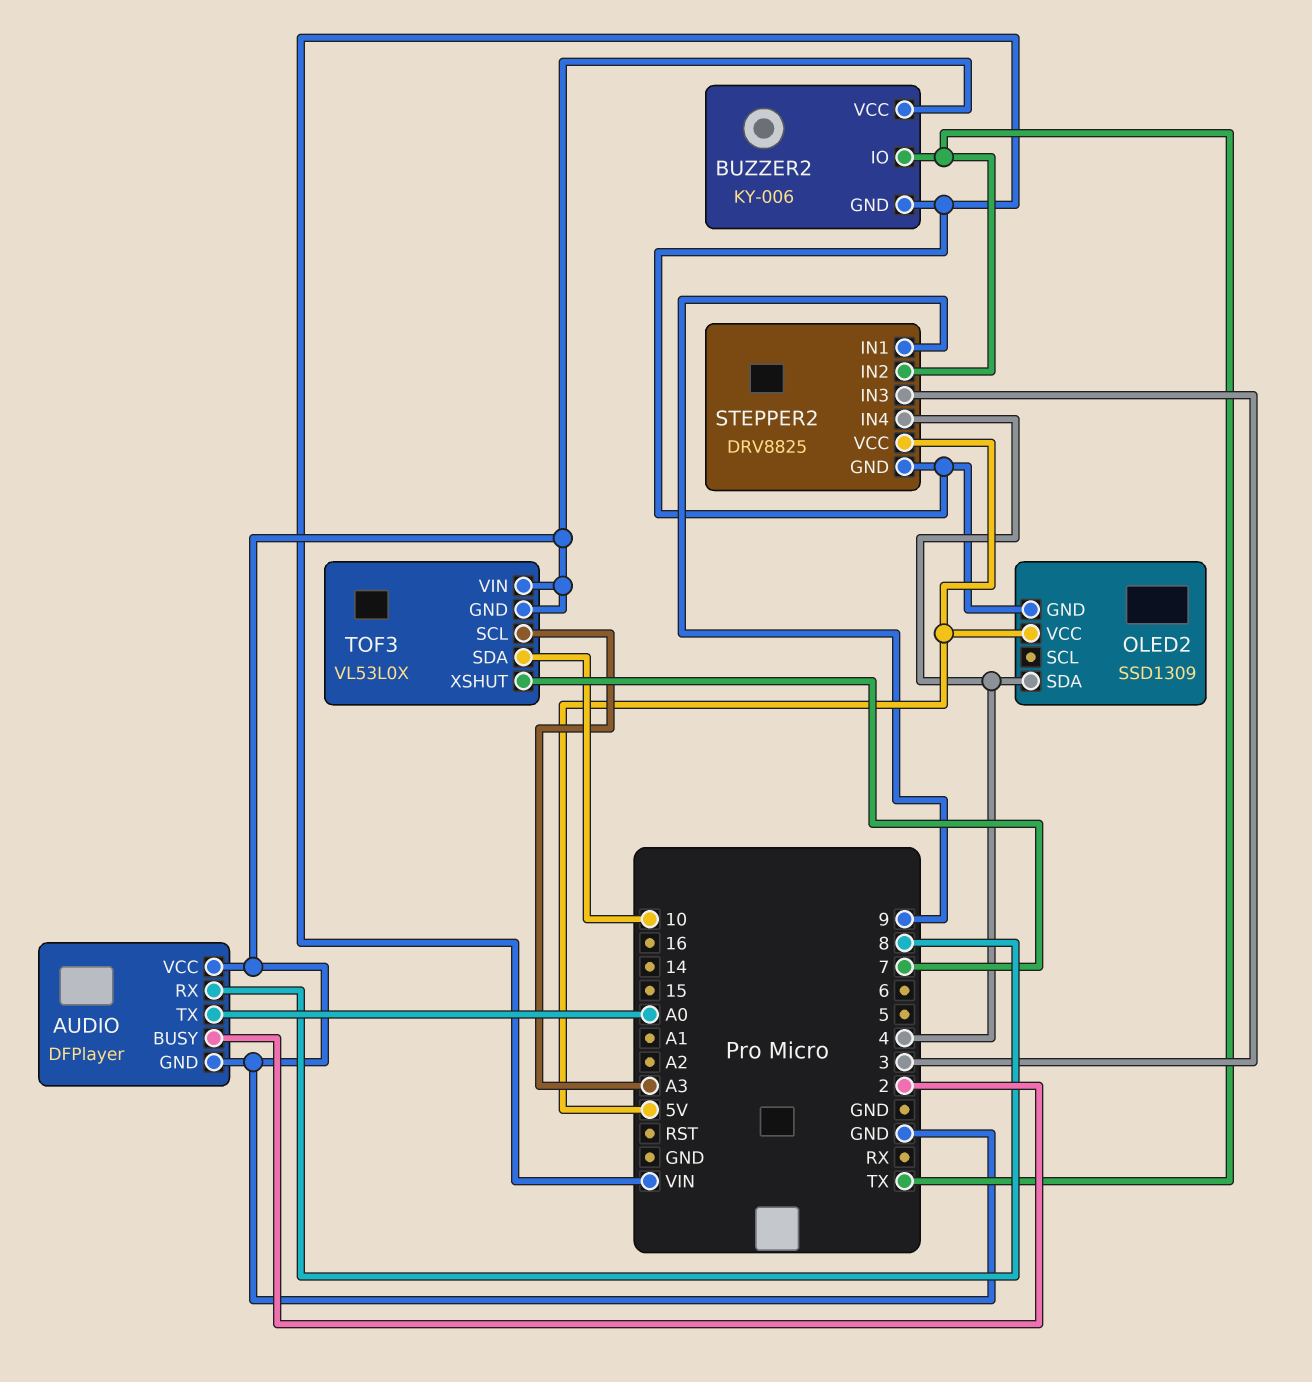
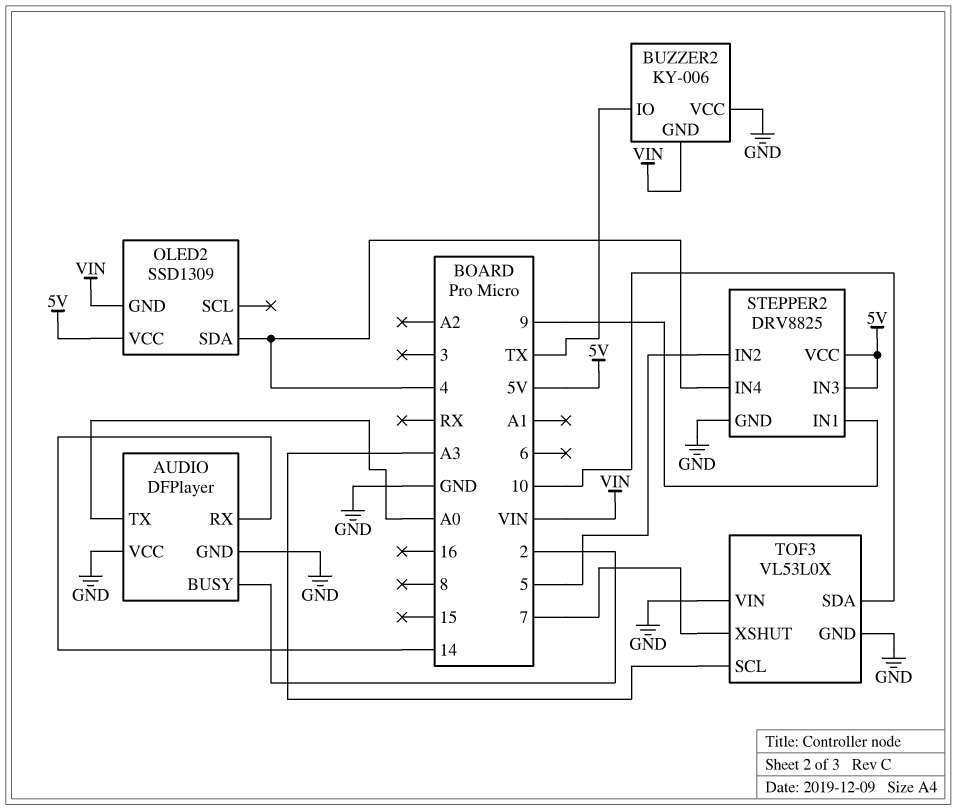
AUDIO pin RX: 8 -> 14
STEPPER2 pin GND: VIN -> GND
STEPPER2 pin IN2: TX -> 5
STEPPER2 pin IN3: 3 -> 5V

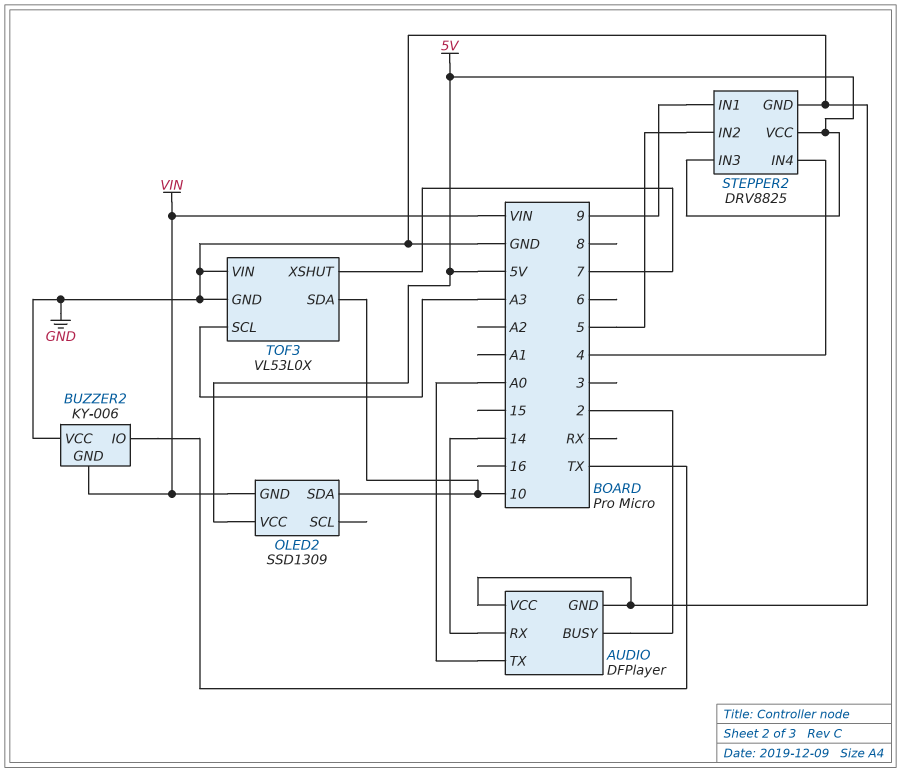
OLED2 pin SDA: 4 -> 10

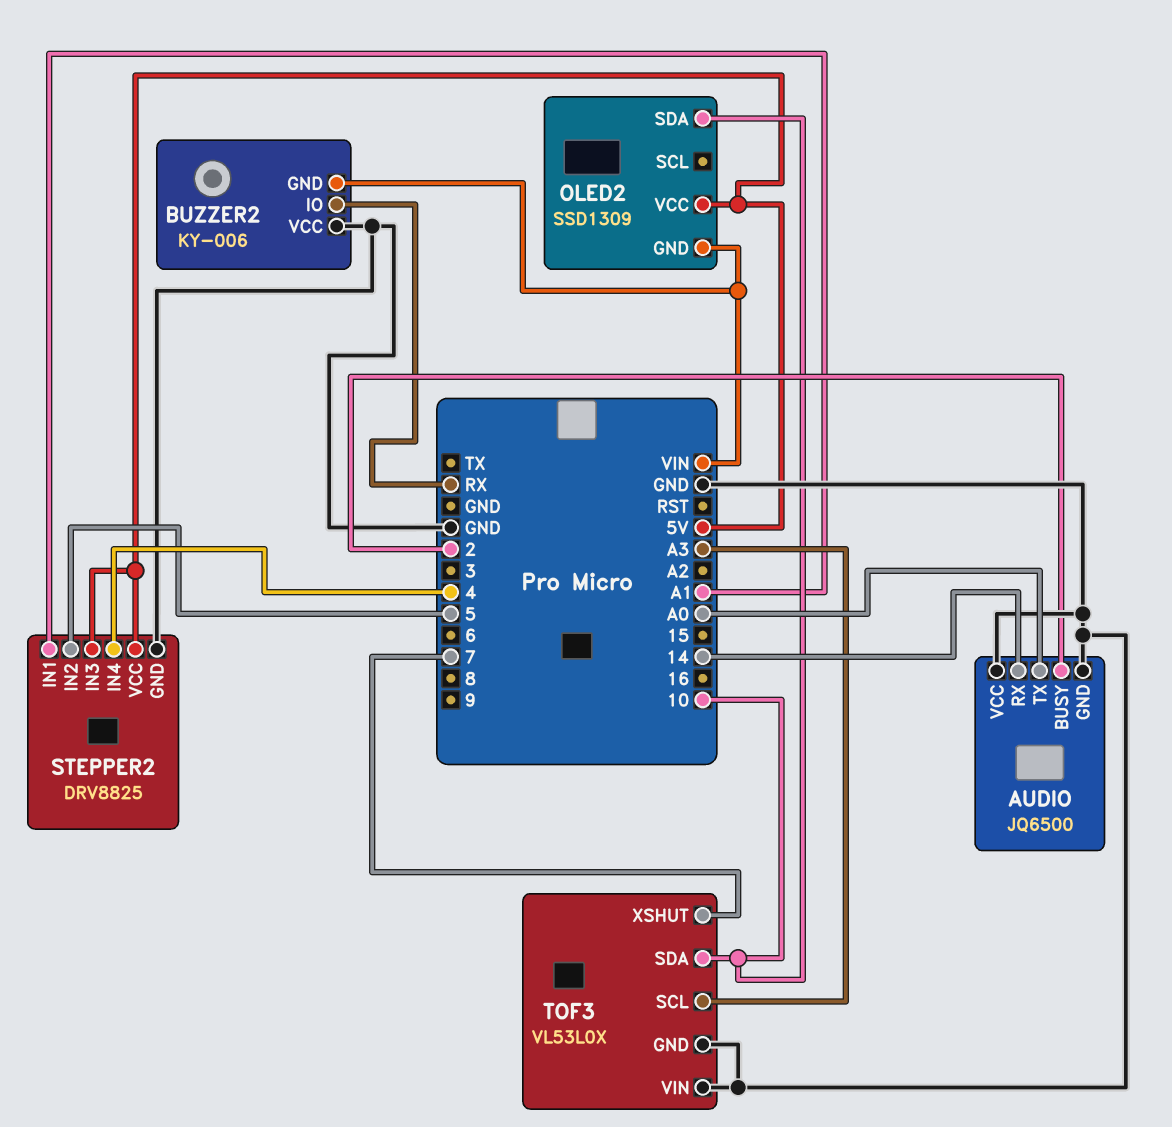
AUDIO: DFPlayer -> JQ6500
BUZZER2 pin IO: TX -> RX
STEPPER2 pin IN1: 9 -> A1

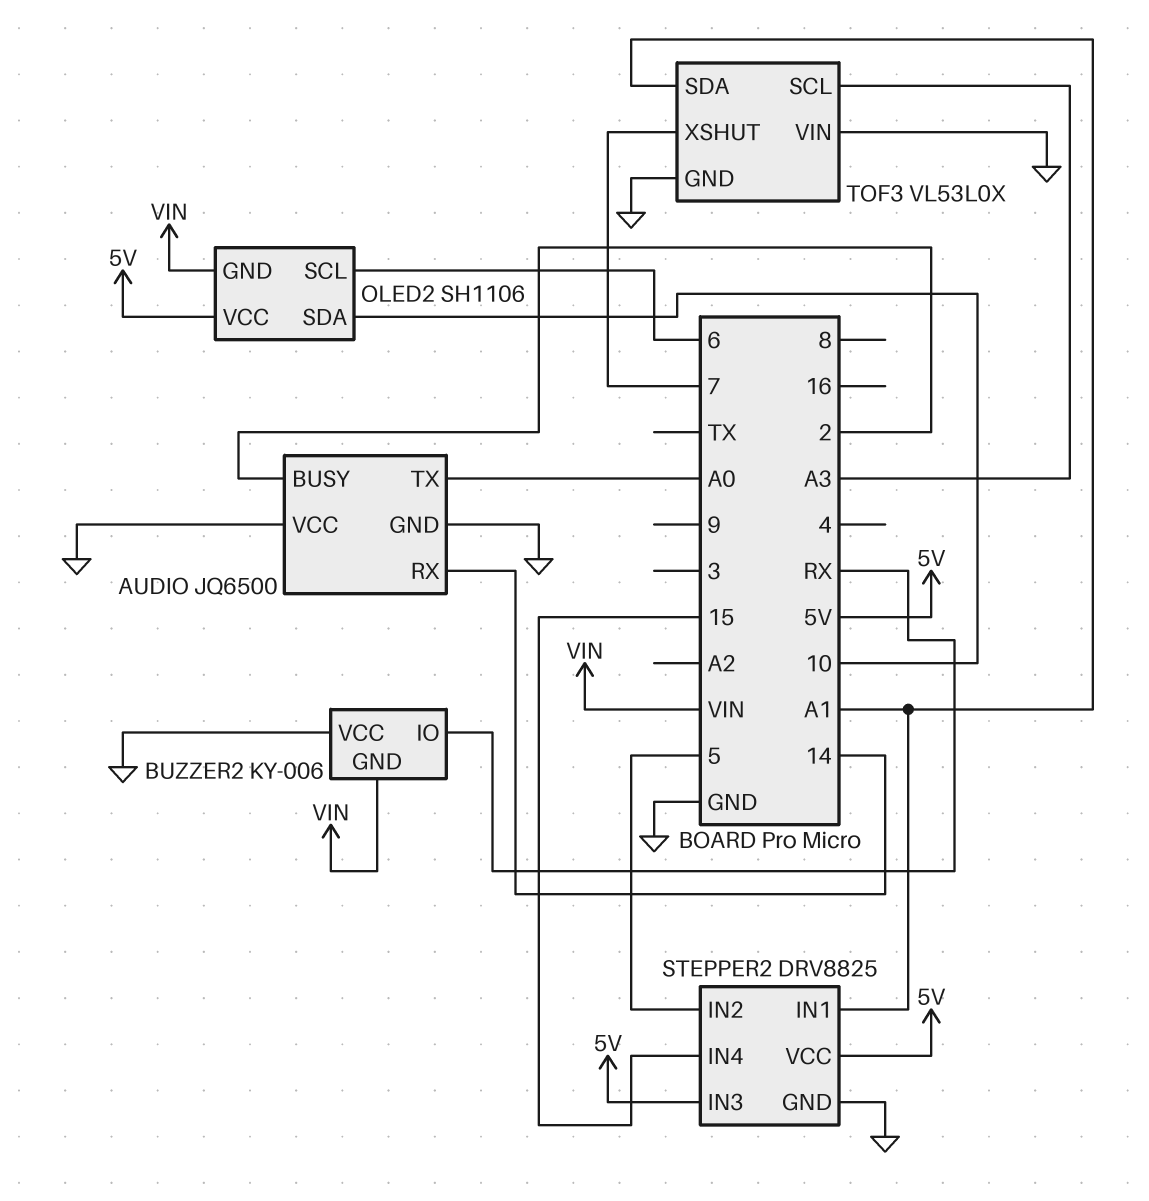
OLED2: SSD1309 -> SH1106
OLED2 pin SCL: none -> 6
STEPPER2 pin IN4: 4 -> 15
TOF3 pin SDA: 10 -> A1

